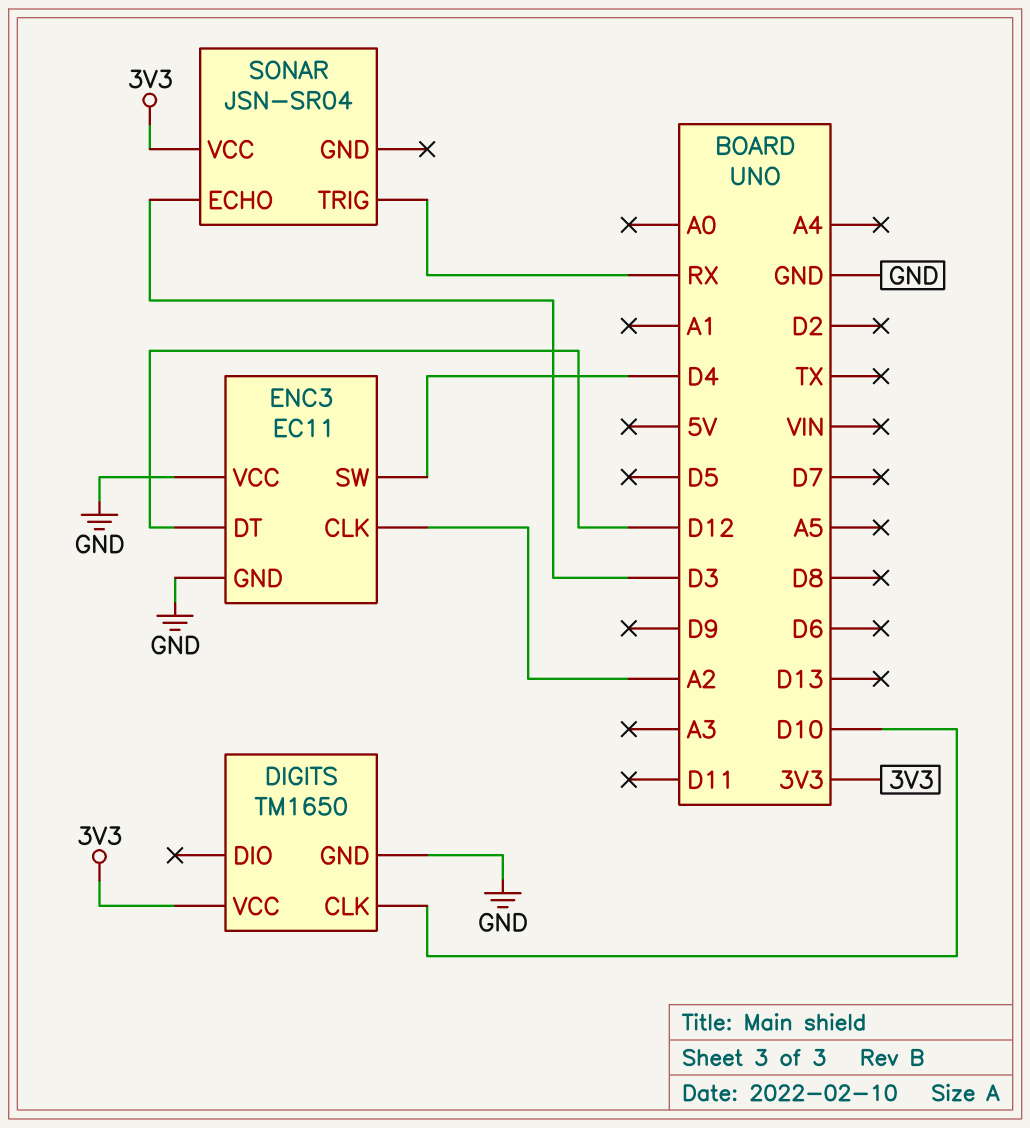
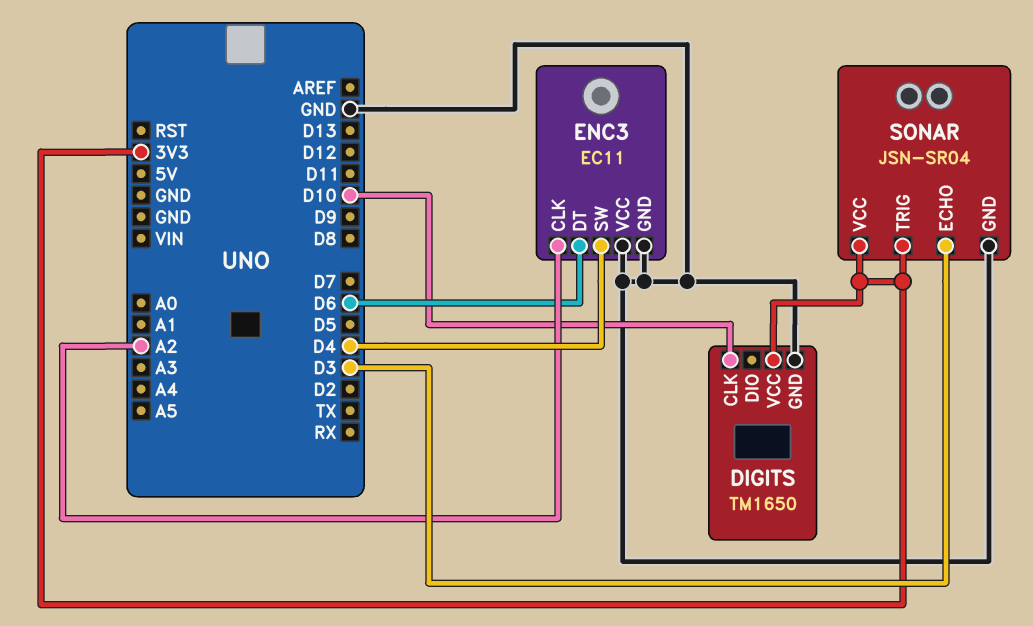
ENC3 pin DT: D12 -> D6
SONAR pin GND: none -> GND
SONAR pin TRIG: RX -> 3V3

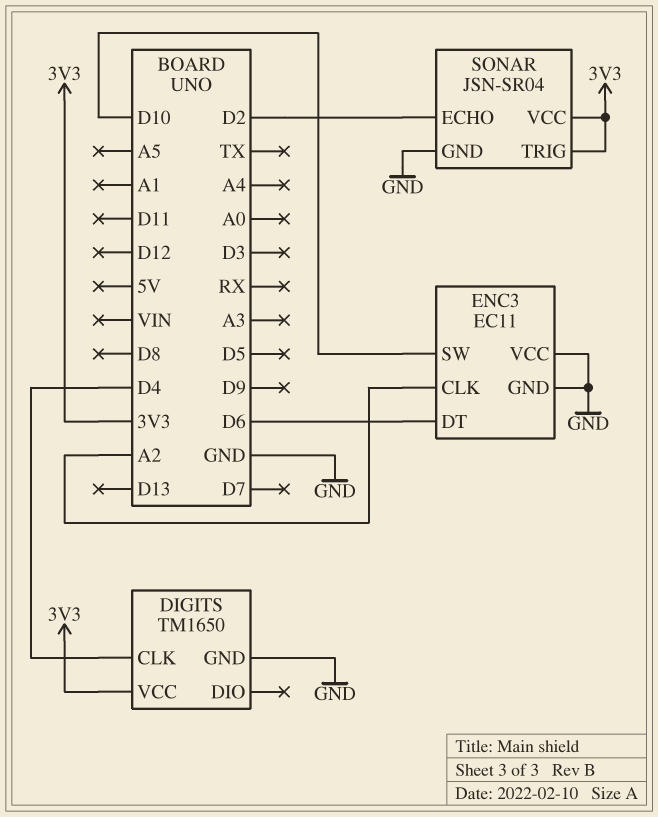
DIGITS pin CLK: D10 -> D4
ENC3 pin SW: D4 -> D10
SONAR pin ECHO: D3 -> D2

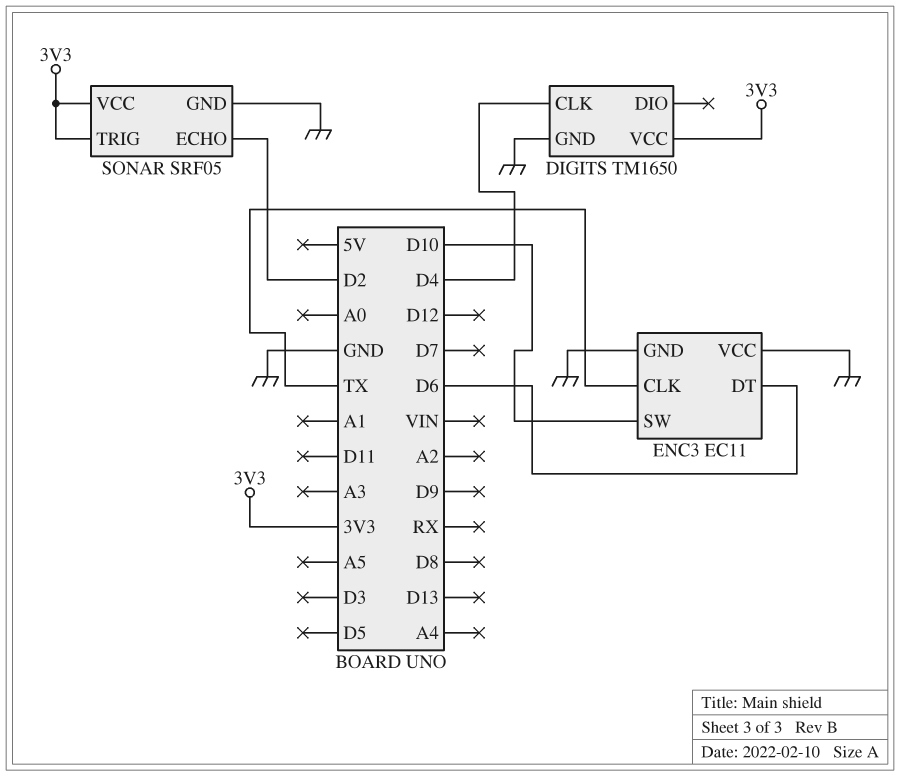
ENC3 pin CLK: A2 -> TX
SONAR: JSN-SR04 -> SRF05

